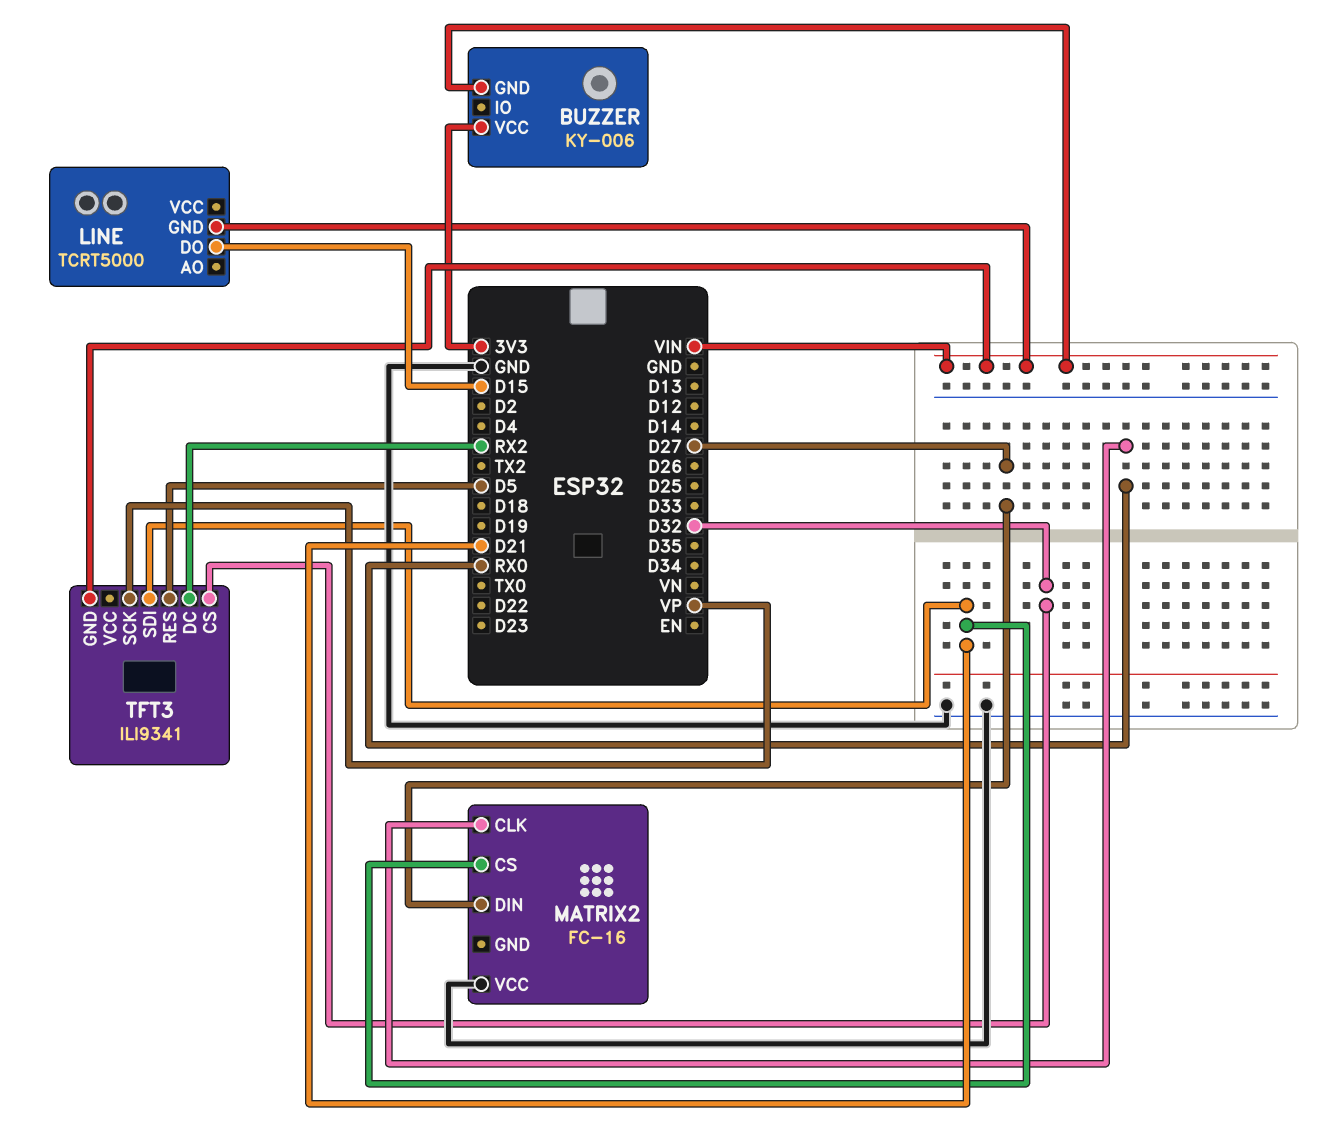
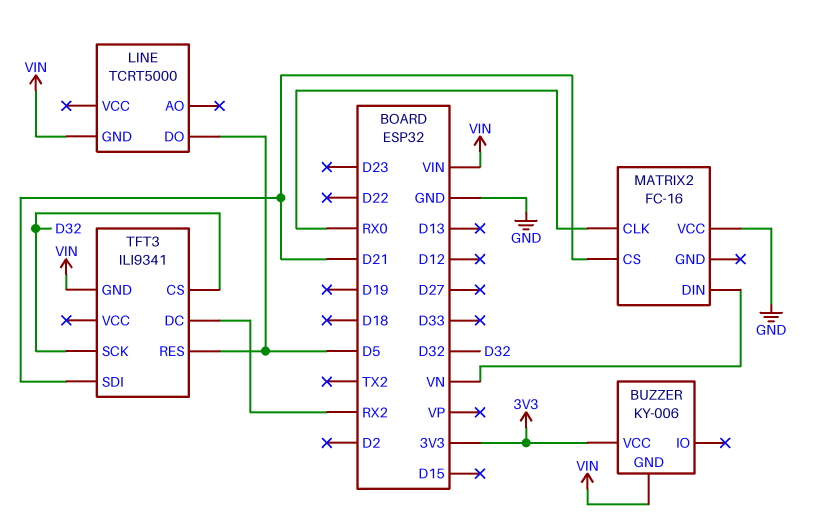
LINE pin DO: D15 -> D5
MATRIX2 pin DIN: D27 -> VN
TFT3 pin SCK: VP -> D32

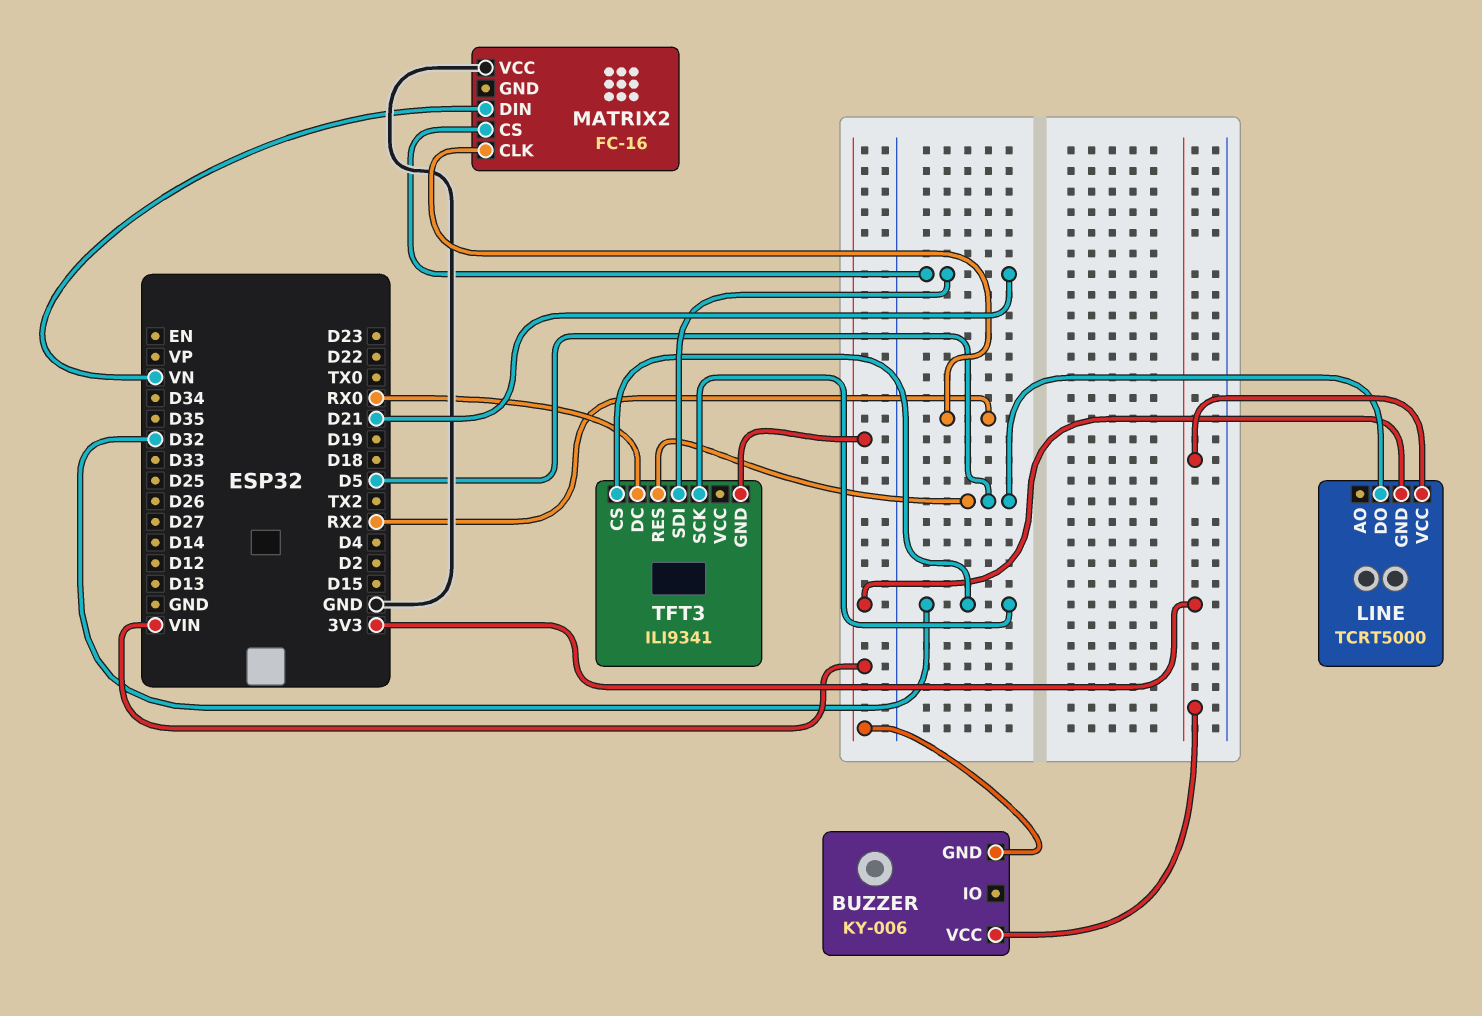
LINE pin VCC: none -> 3V3
MATRIX2 pin CLK: RX0 -> RX2
TFT3 pin DC: RX2 -> RX0

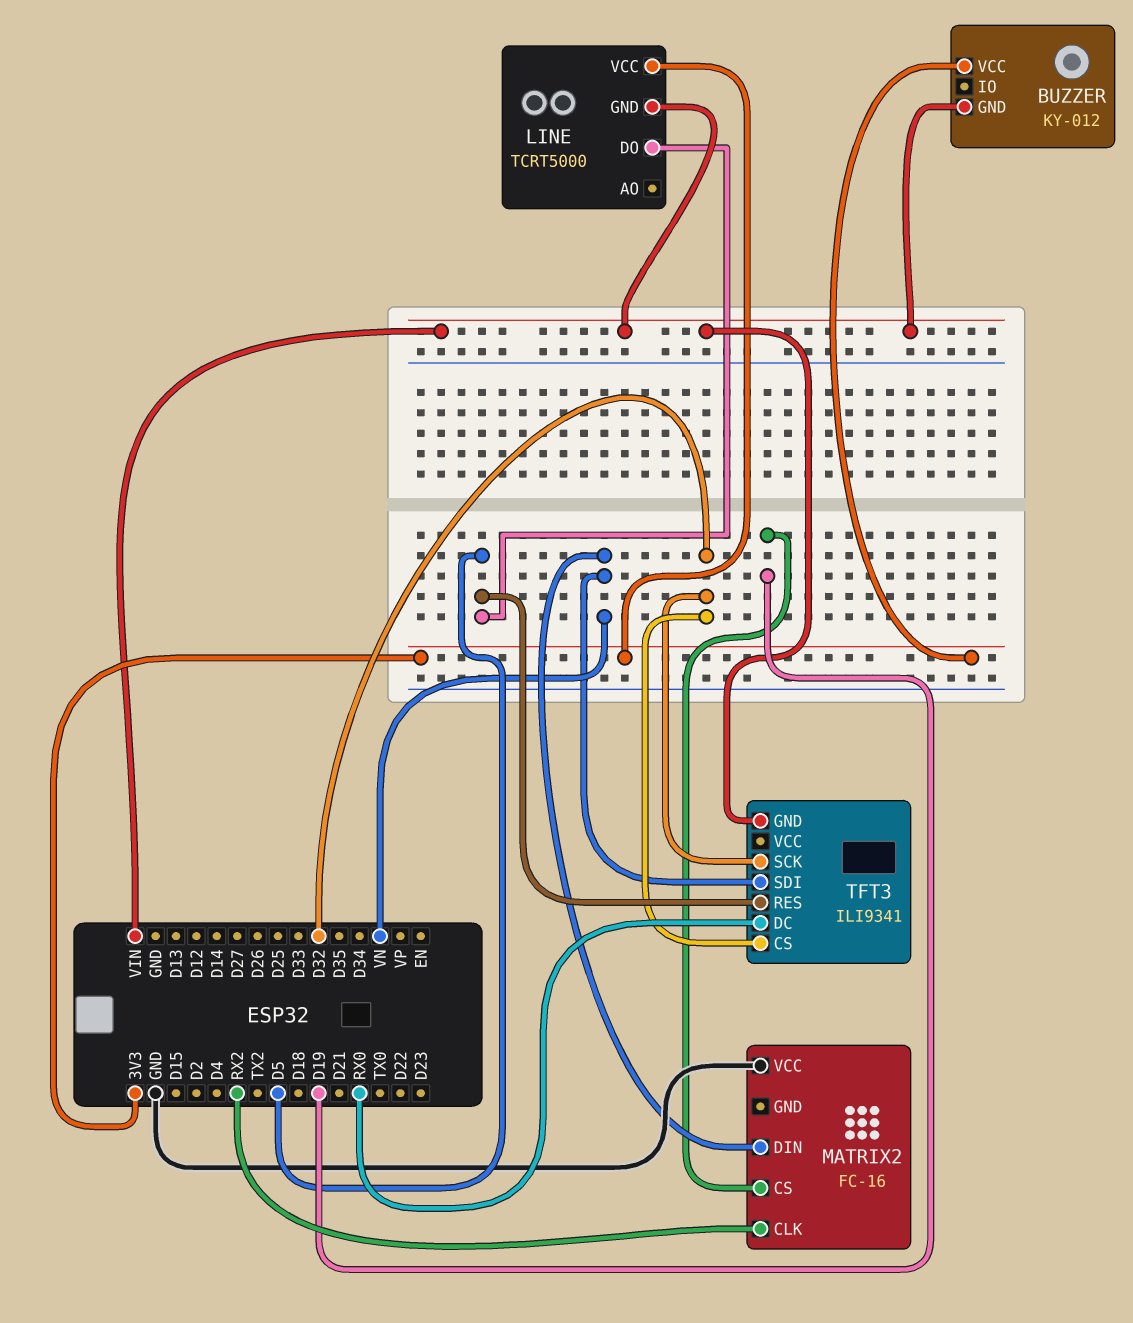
BUZZER: KY-006 -> KY-012
MATRIX2 pin CS: D21 -> D19
TFT3 pin SDI: D21 -> VN

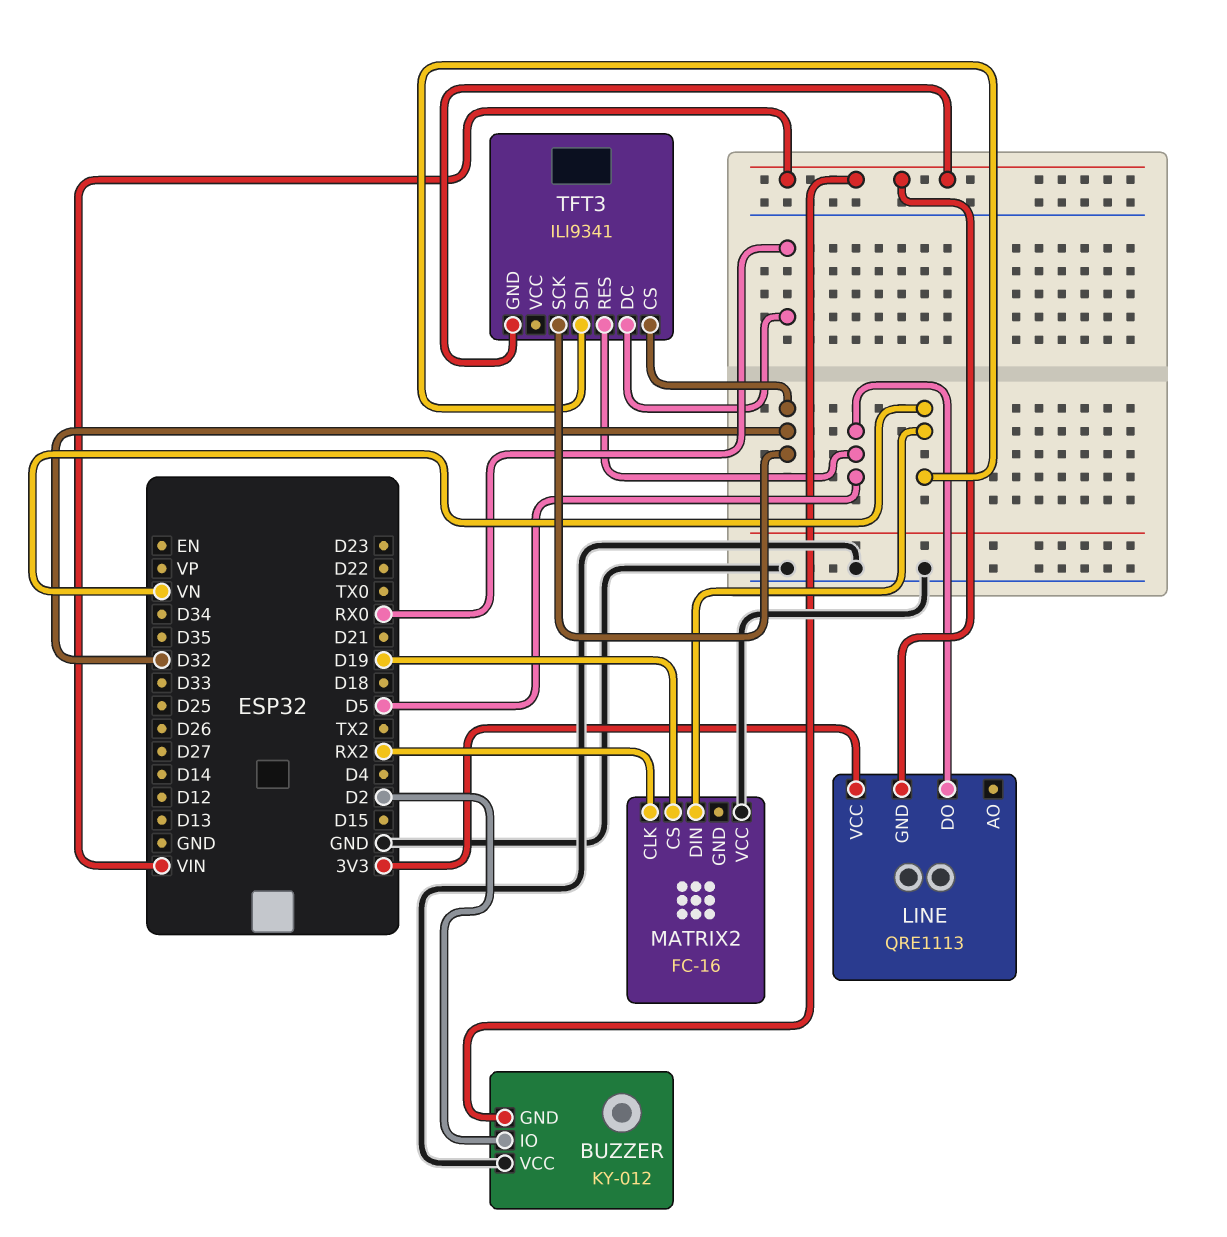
BUZZER pin IO: none -> D2
BUZZER pin VCC: 3V3 -> GND
LINE: TCRT5000 -> QRE1113

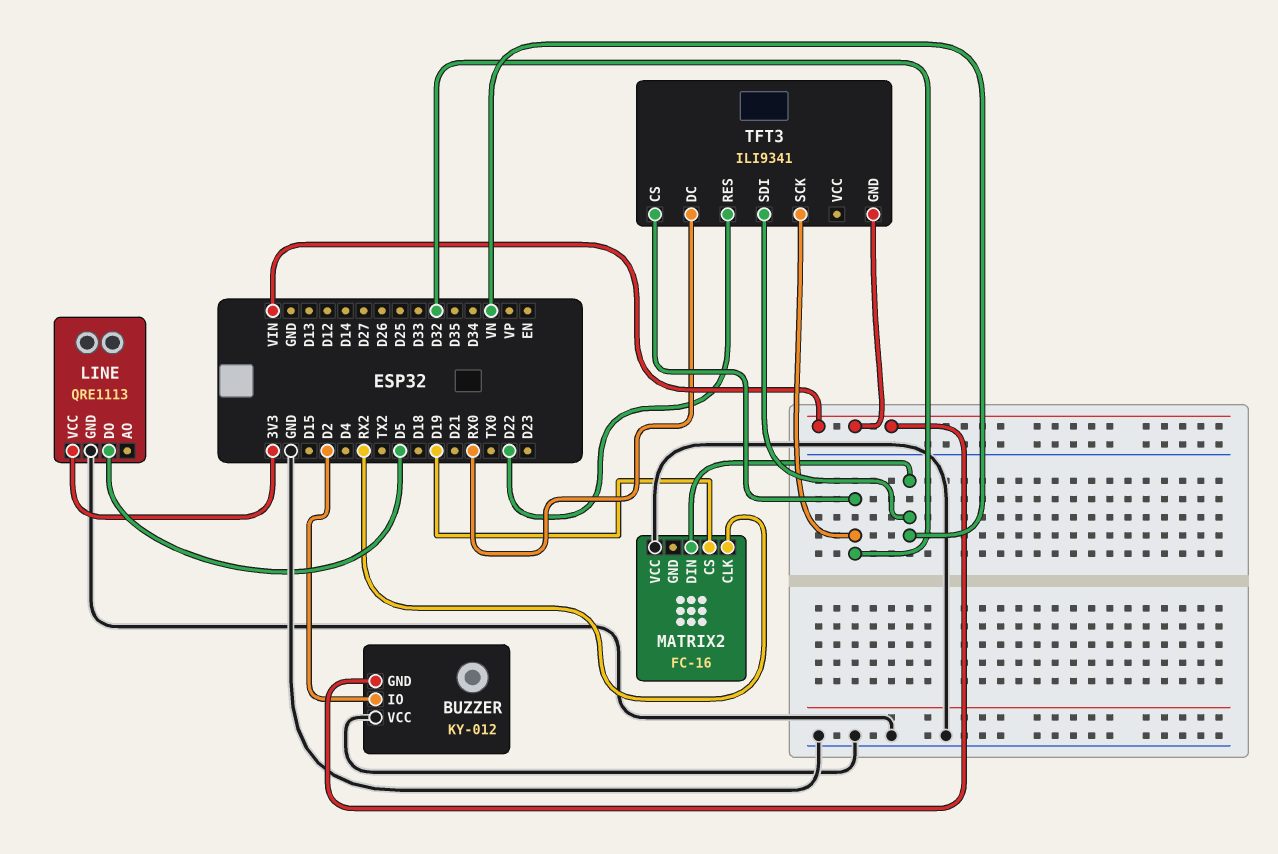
LINE pin GND: VIN -> GND
TFT3 pin RES: D5 -> D22

